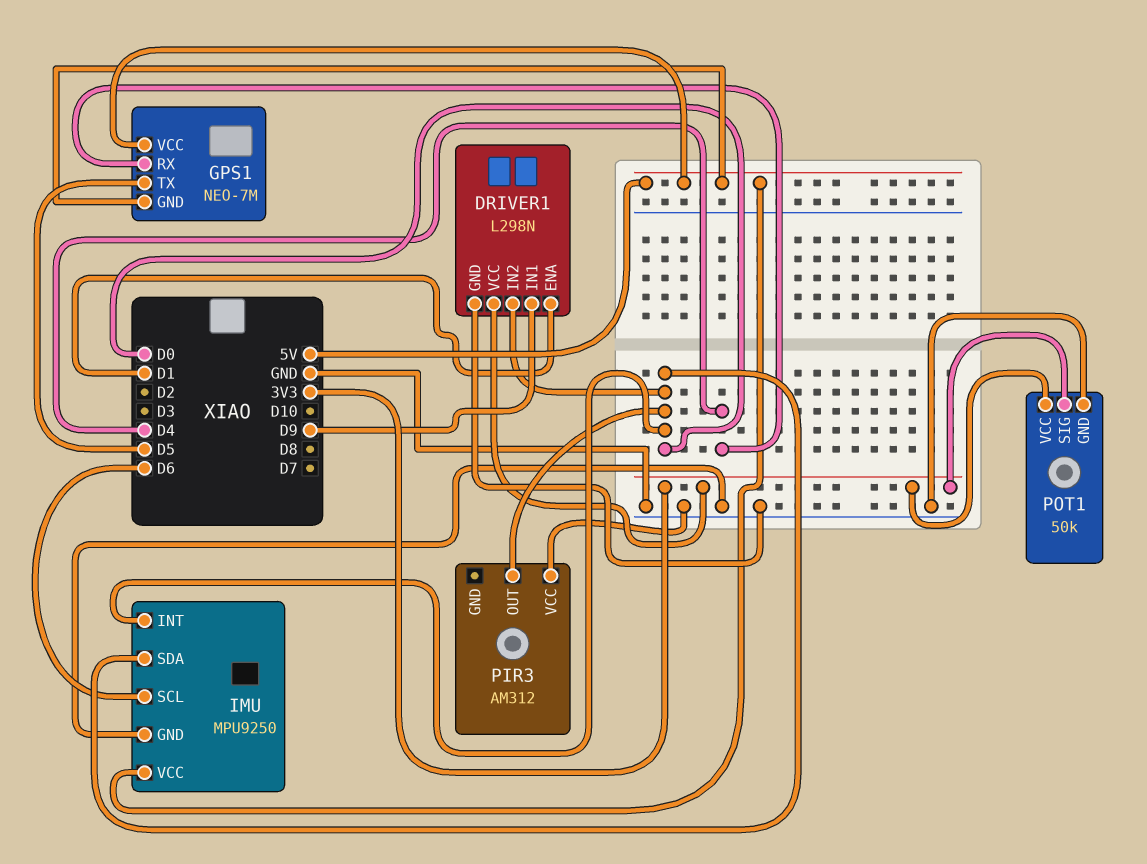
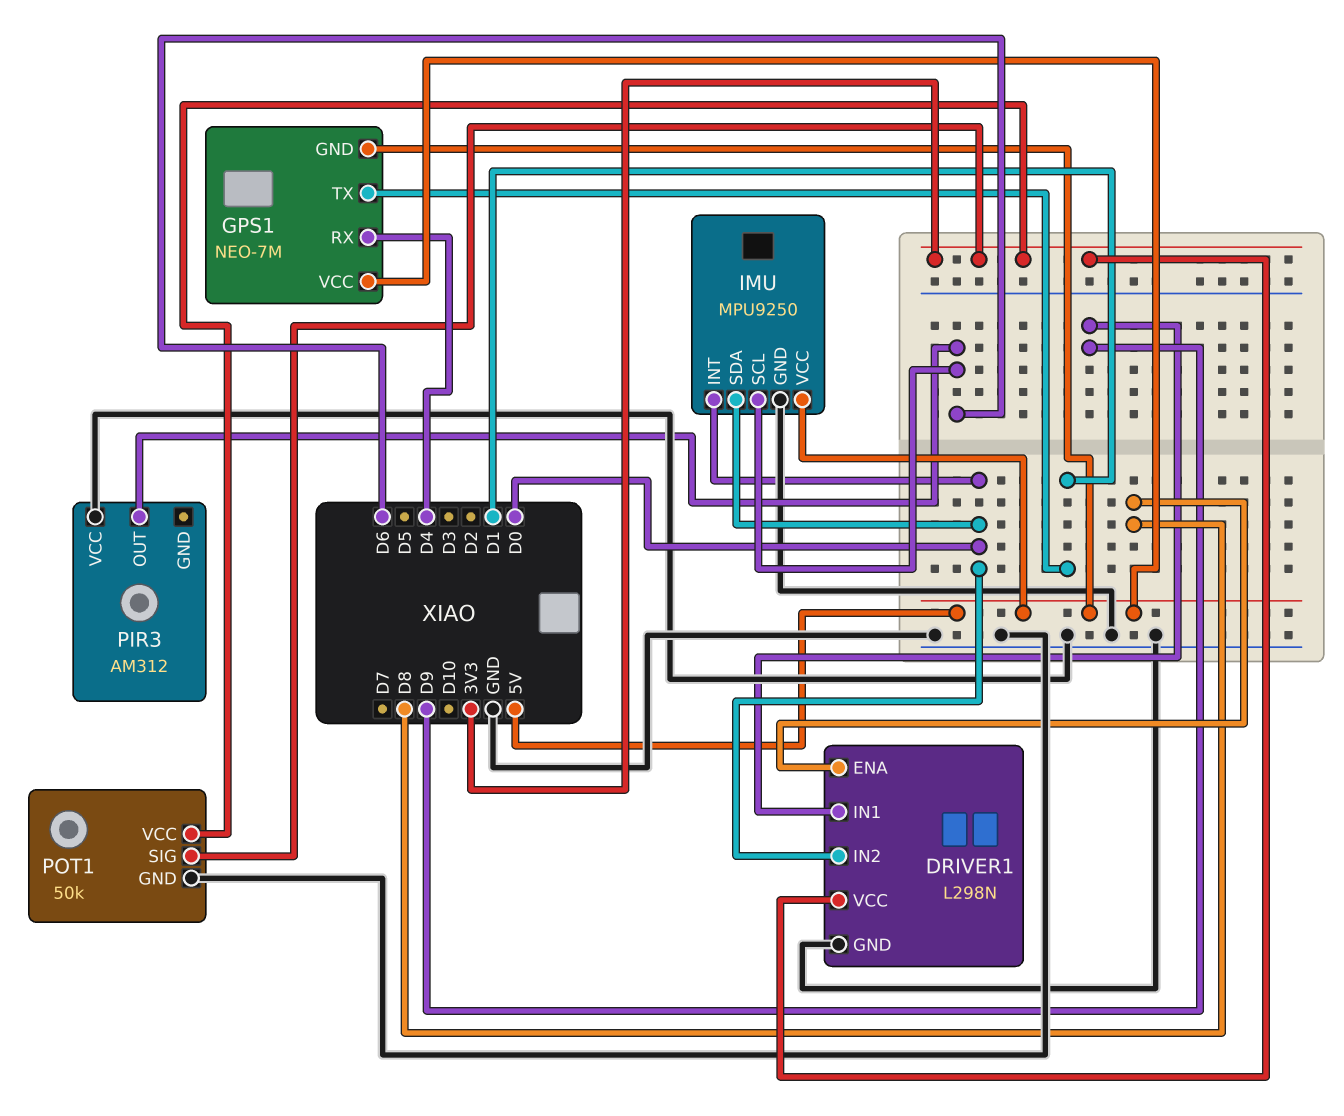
DRIVER1 pin ENA: D1 -> D8
GPS1 pin TX: D5 -> D1
PIR3 pin OUT: D0 -> D6

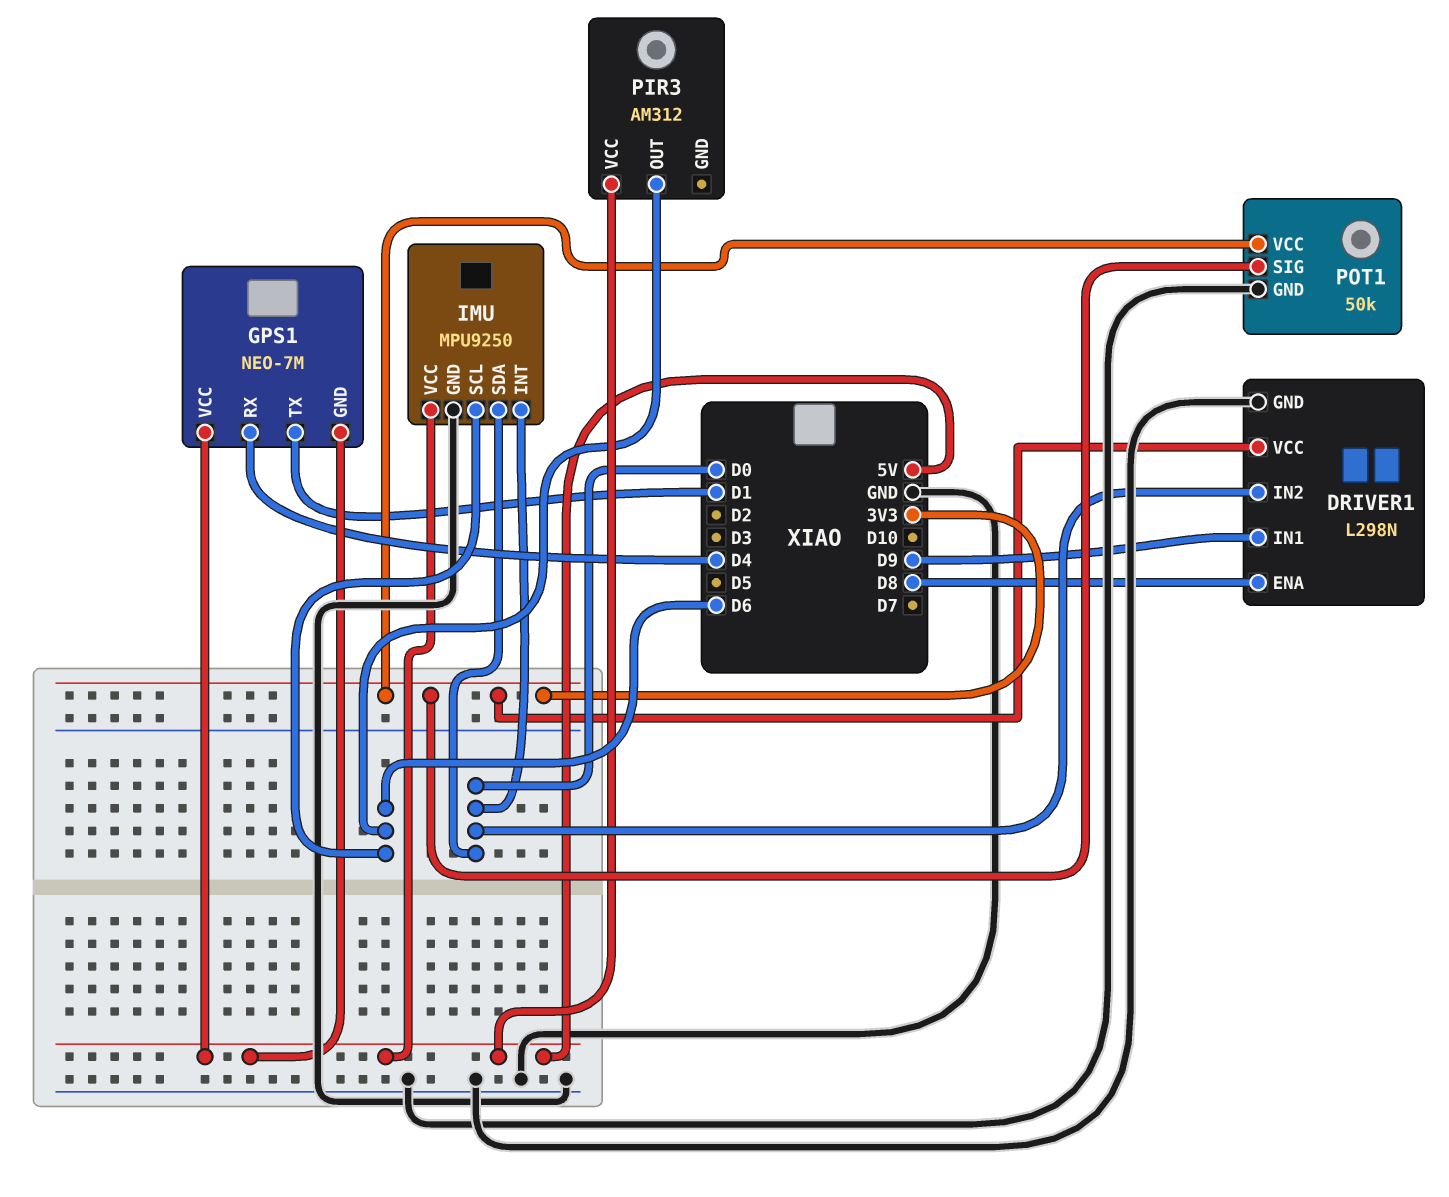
PIR3 pin VCC: GND -> 5V

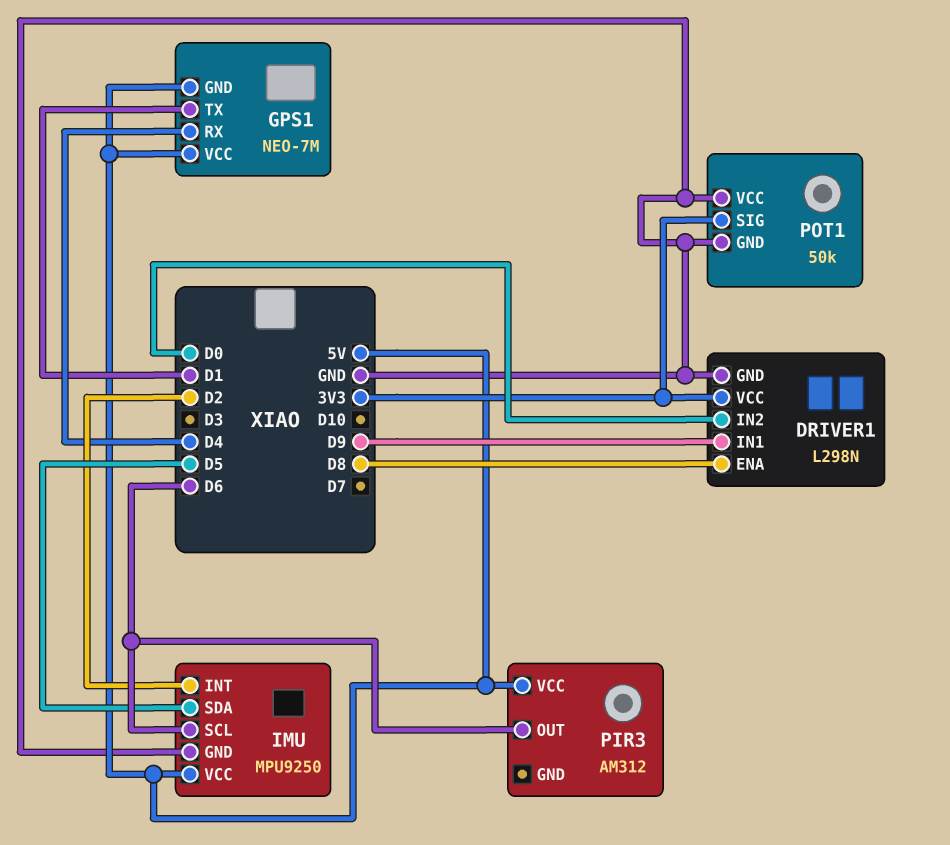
IMU pin INT: D0 -> D2
IMU pin SDA: D0 -> D5
POT1 pin VCC: 3V3 -> GND

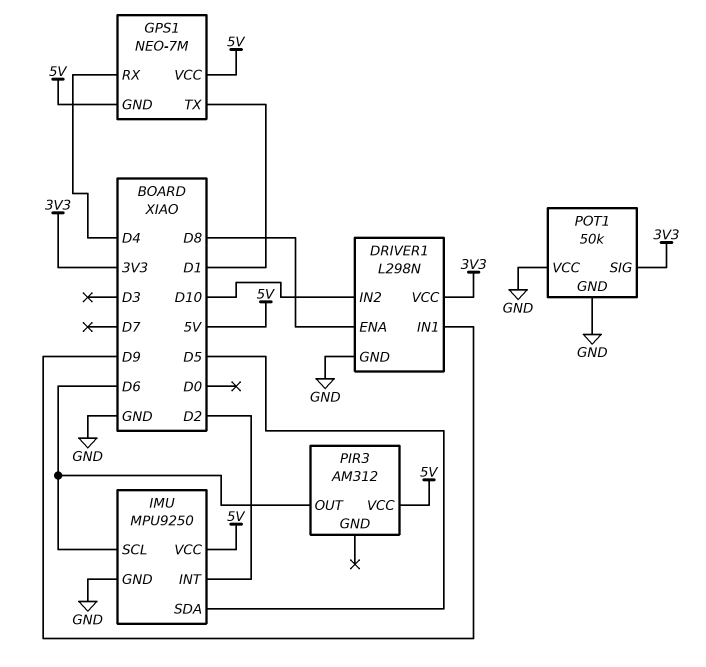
DRIVER1 pin IN2: D0 -> D10

